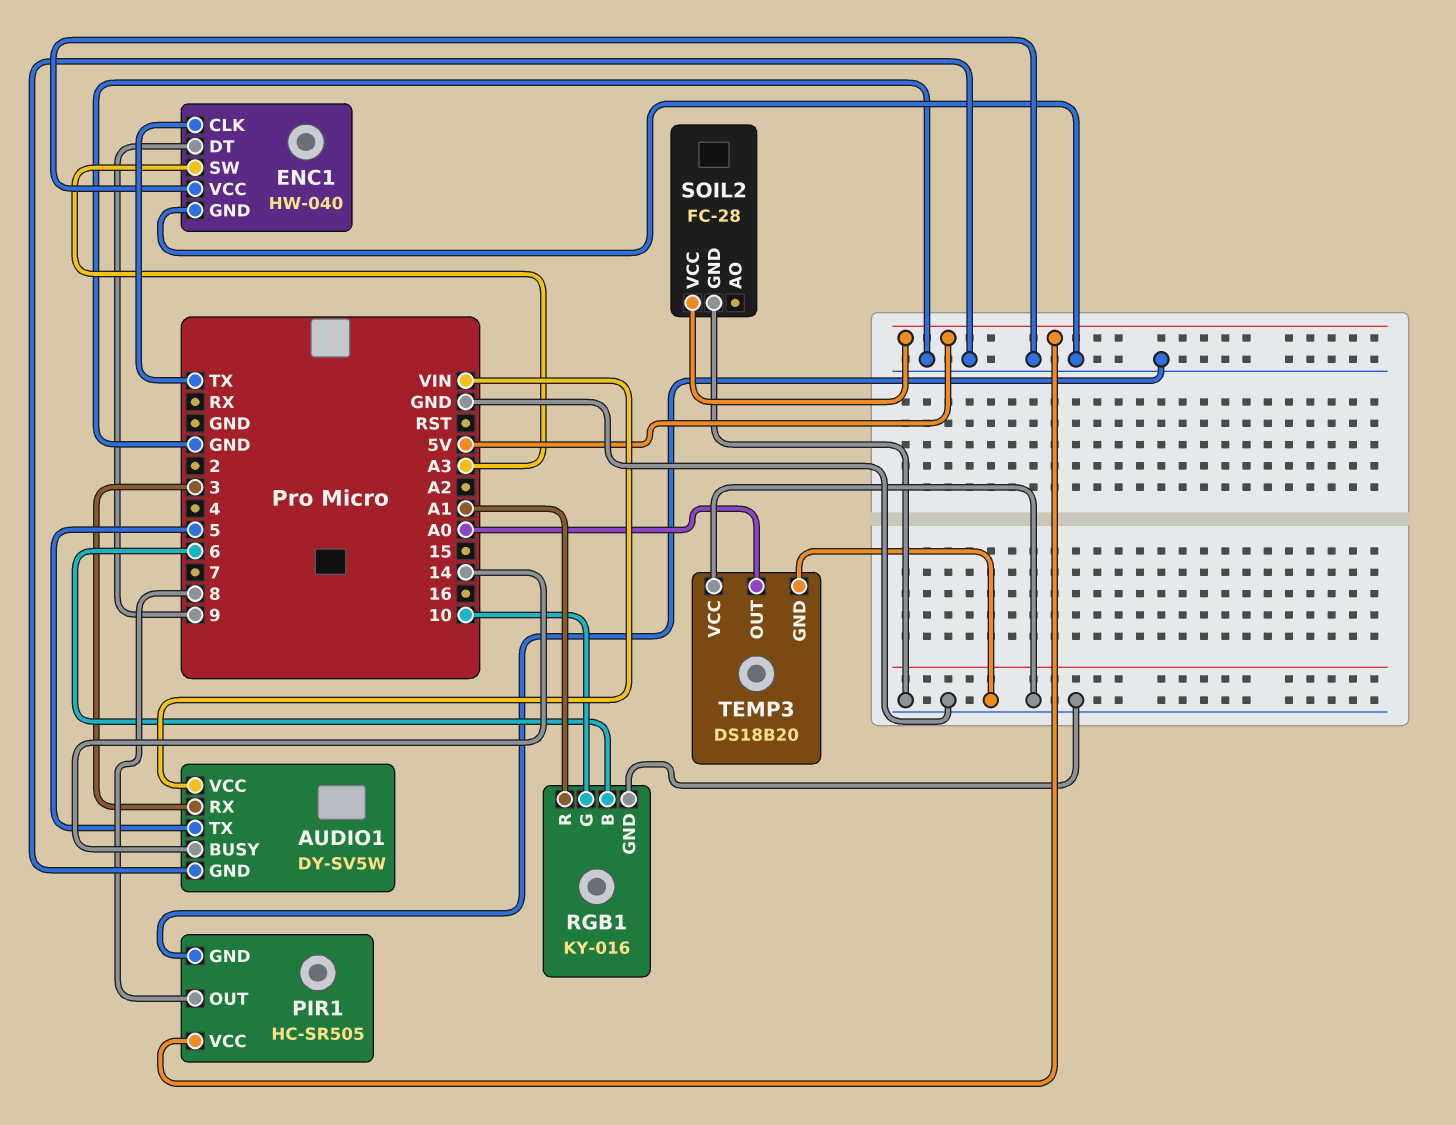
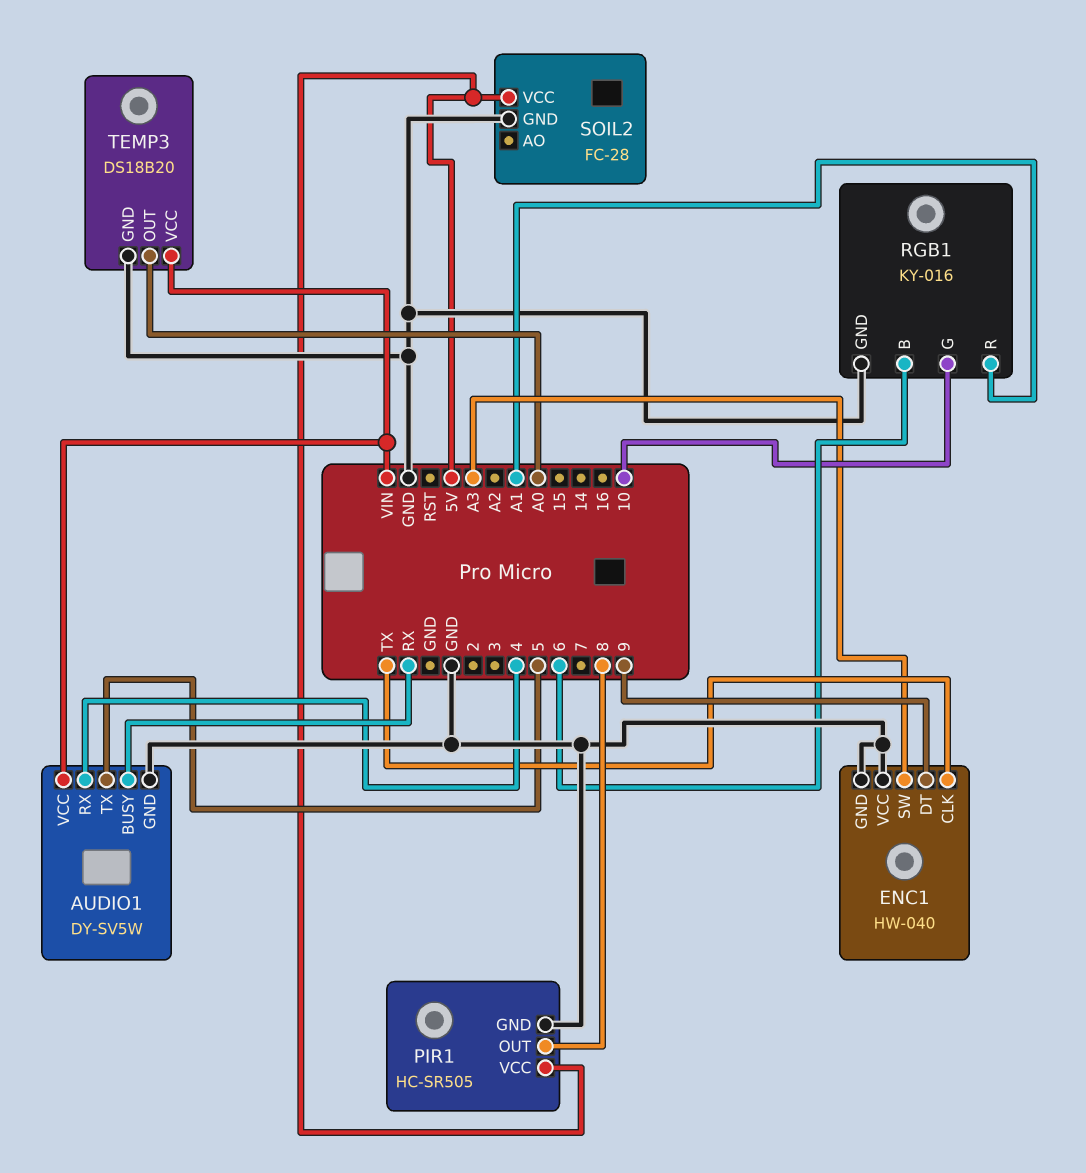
AUDIO1 pin BUSY: 14 -> RX
AUDIO1 pin RX: 3 -> 4
TEMP3 pin VCC: GND -> VIN

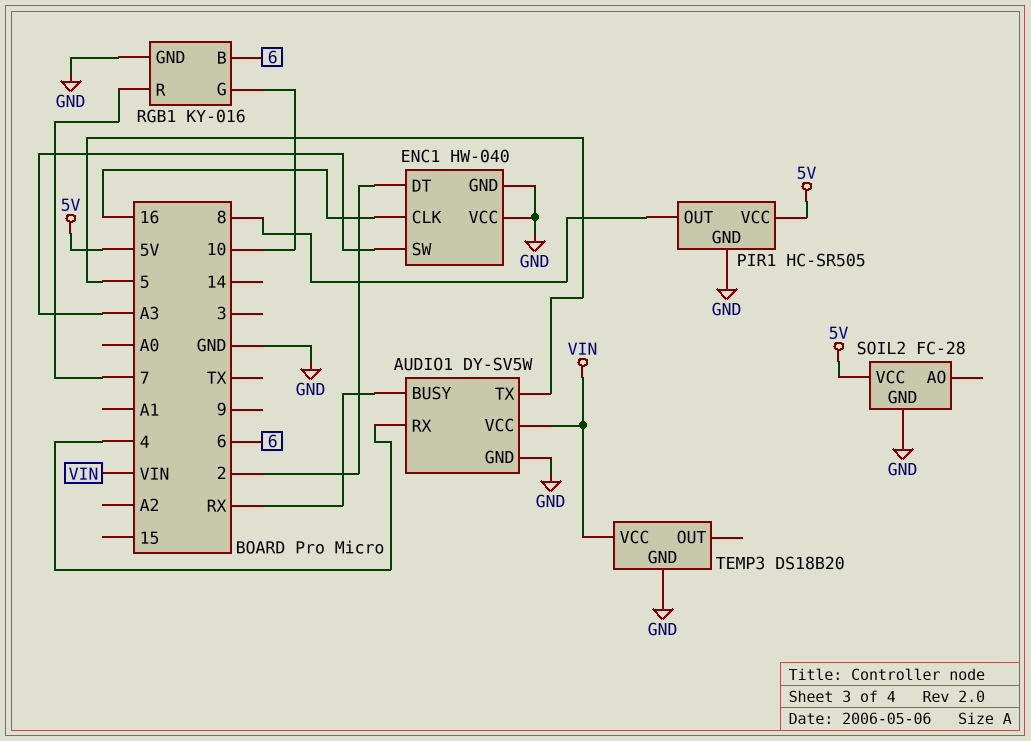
ENC1 pin CLK: TX -> 16
ENC1 pin DT: 9 -> 2
RGB1 pin R: A1 -> 7
TEMP3 pin OUT: A0 -> none

